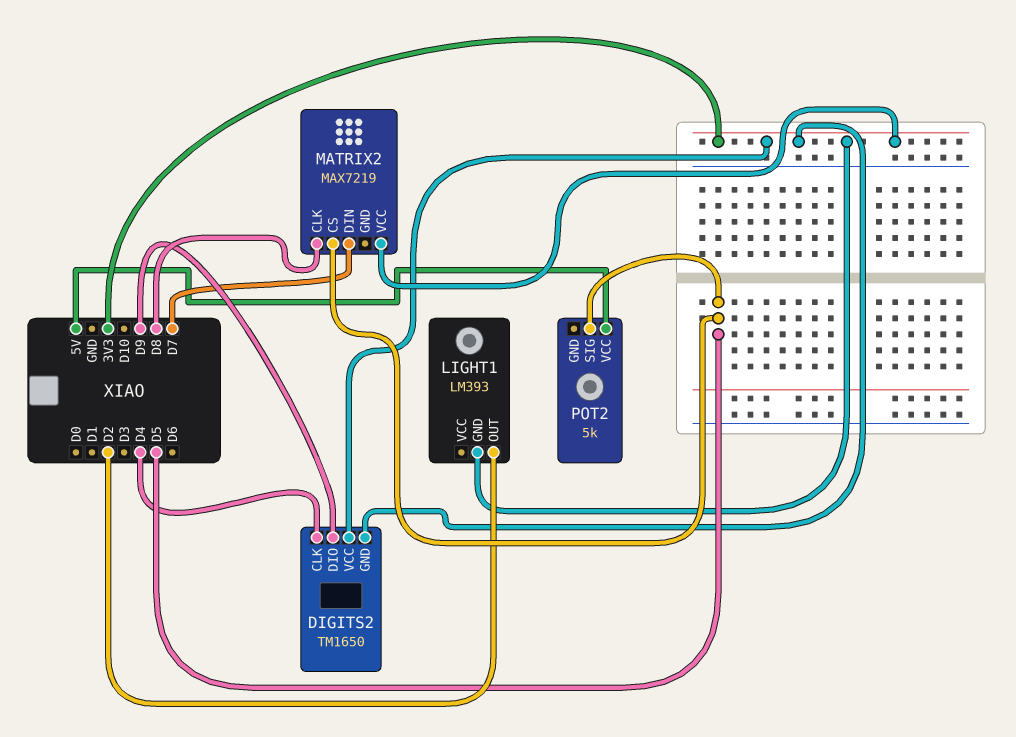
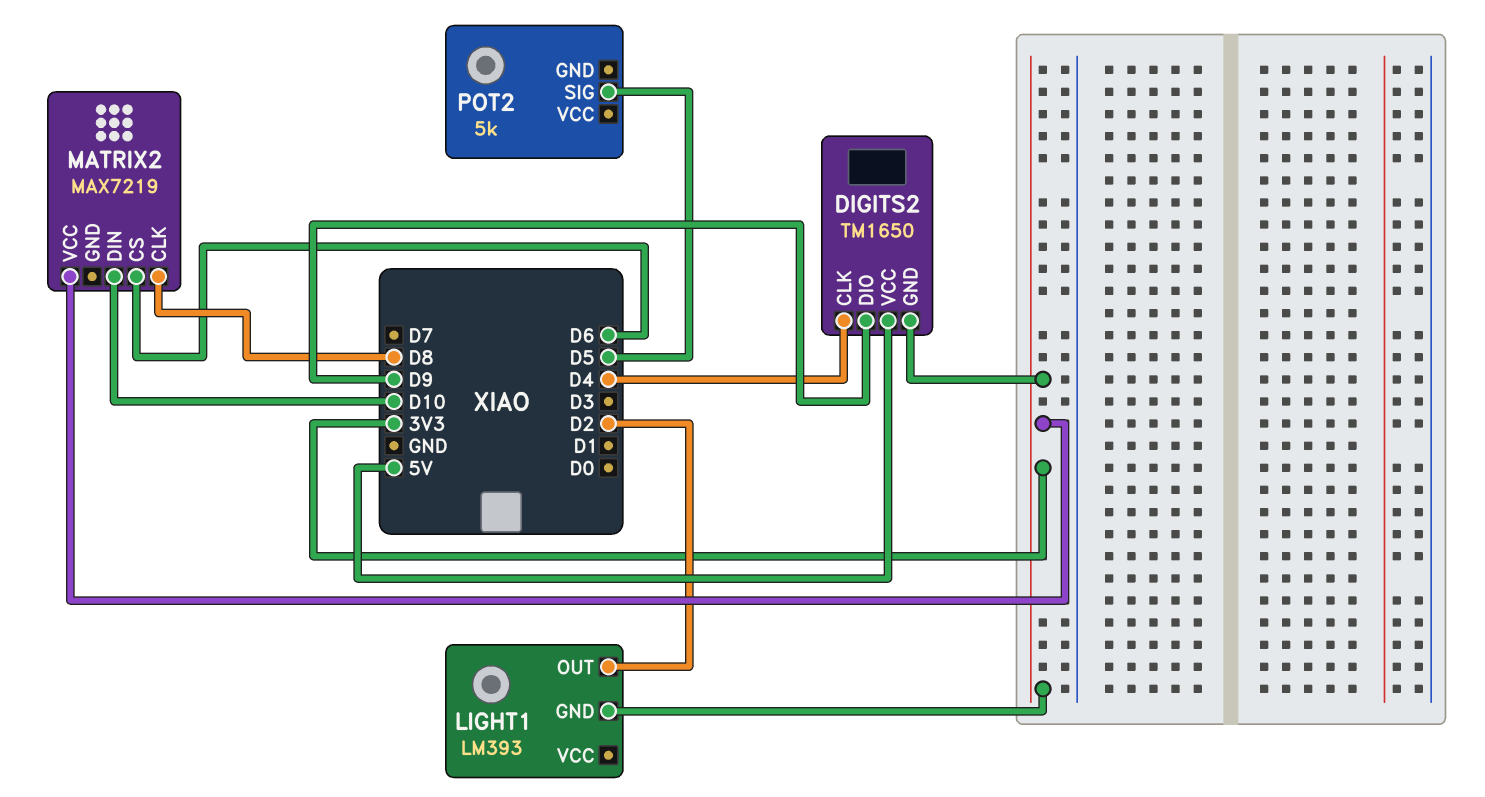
DIGITS2 pin VCC: 3V3 -> 5V
MATRIX2 pin CS: D5 -> D6
MATRIX2 pin DIN: D7 -> D10
POT2 pin VCC: 5V -> none

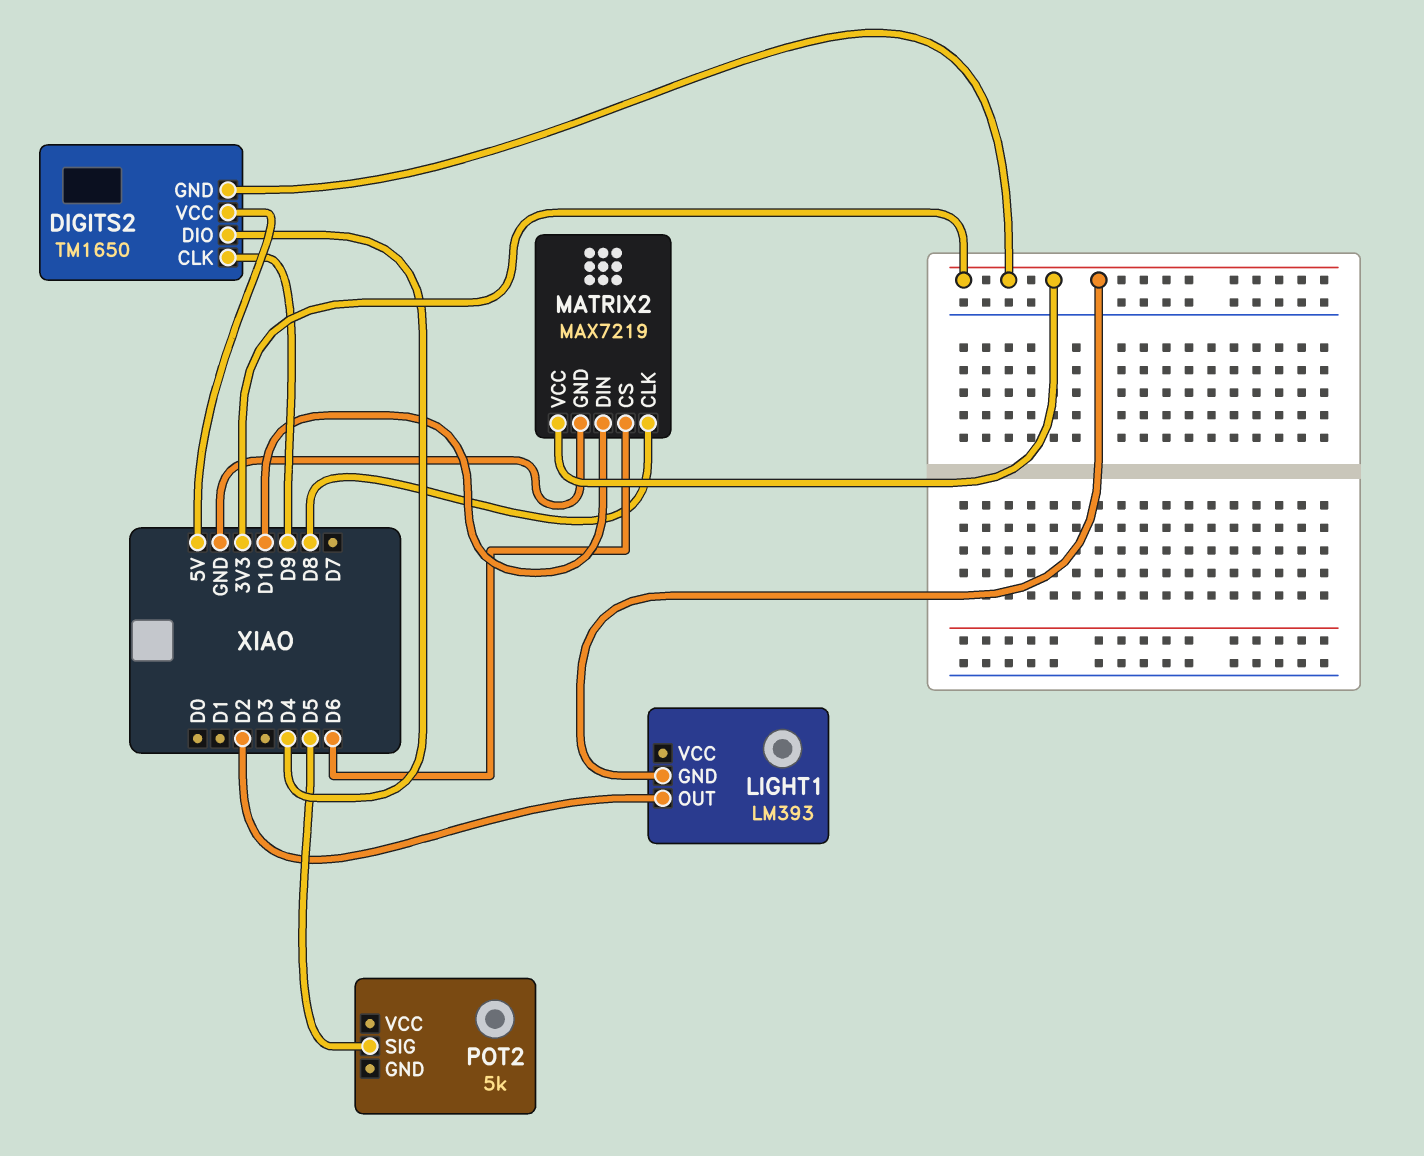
DIGITS2 pin CLK: D4 -> D9
DIGITS2 pin DIO: D9 -> D4
MATRIX2 pin GND: none -> GND

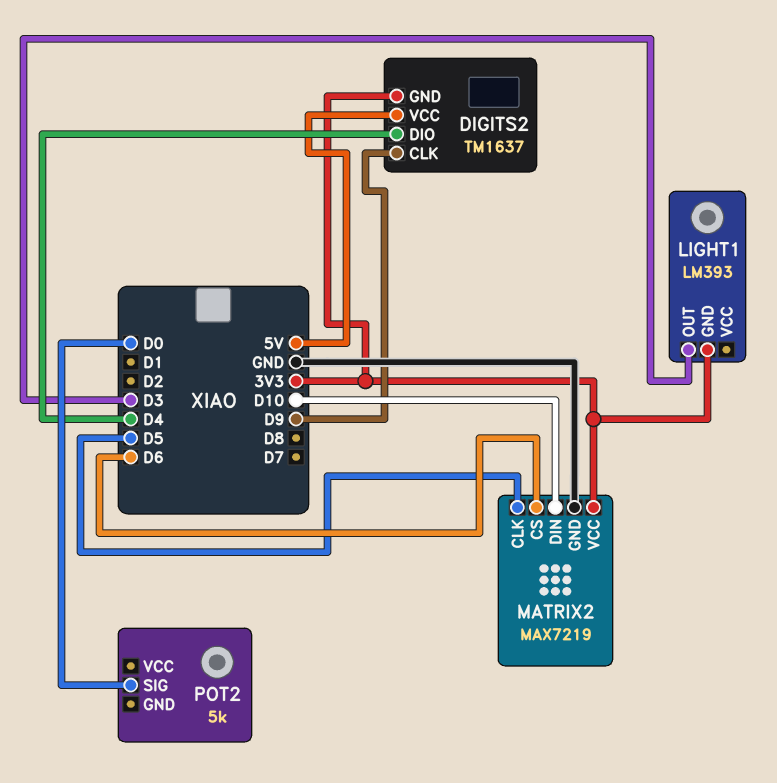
DIGITS2: TM1650 -> TM1637
LIGHT1 pin OUT: D2 -> D3
MATRIX2 pin CLK: D8 -> D5
POT2 pin SIG: D5 -> D0

